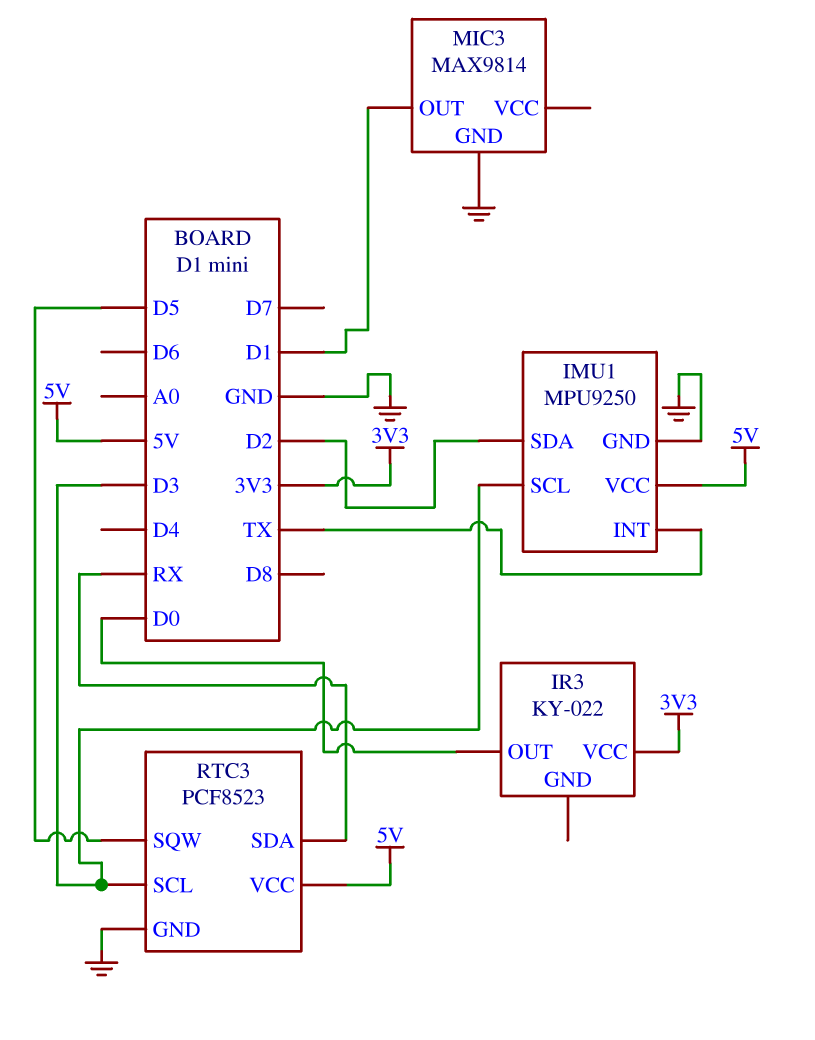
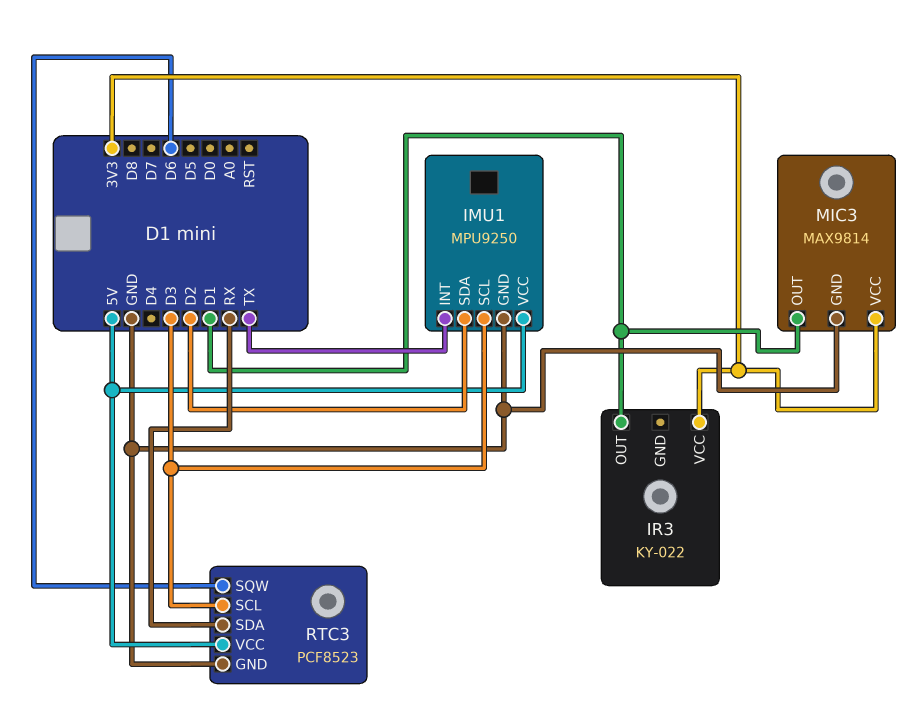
IR3 pin OUT: D0 -> D1
MIC3 pin VCC: none -> 3V3
RTC3 pin SQW: D5 -> D6

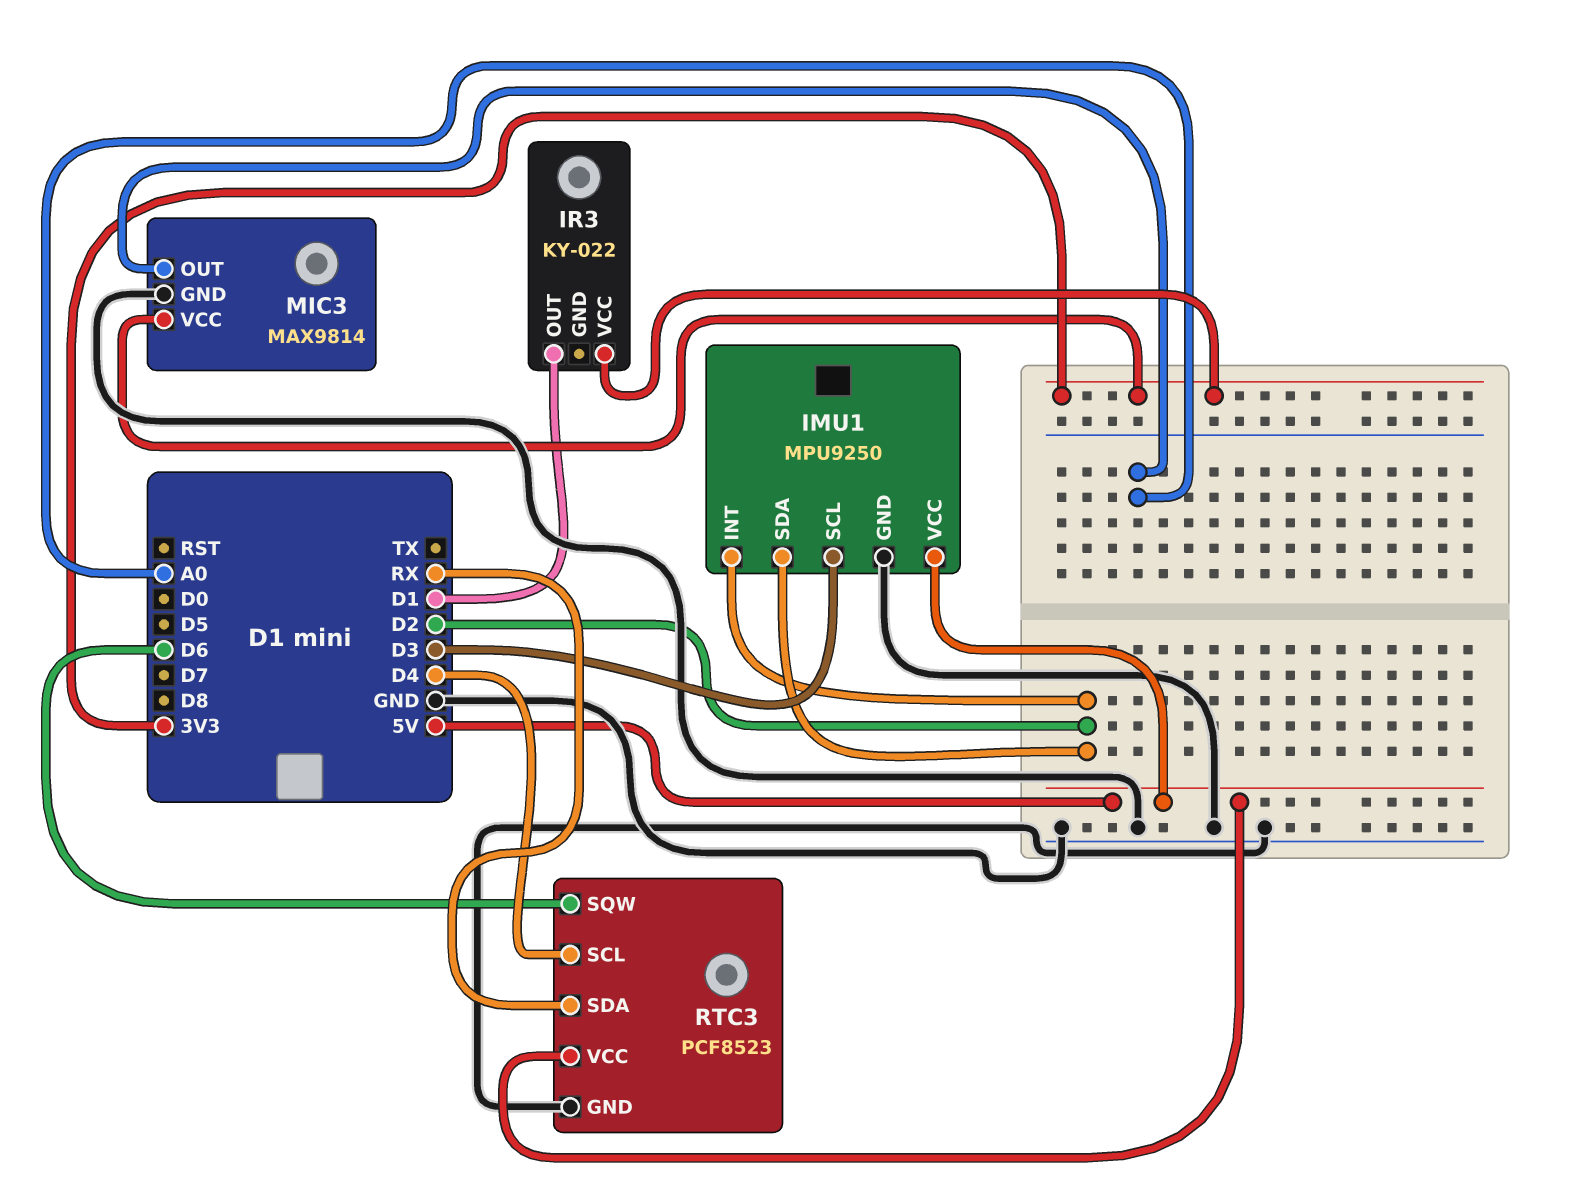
IMU1 pin INT: TX -> D2
MIC3 pin OUT: D1 -> A0
RTC3 pin SCL: D3 -> D4

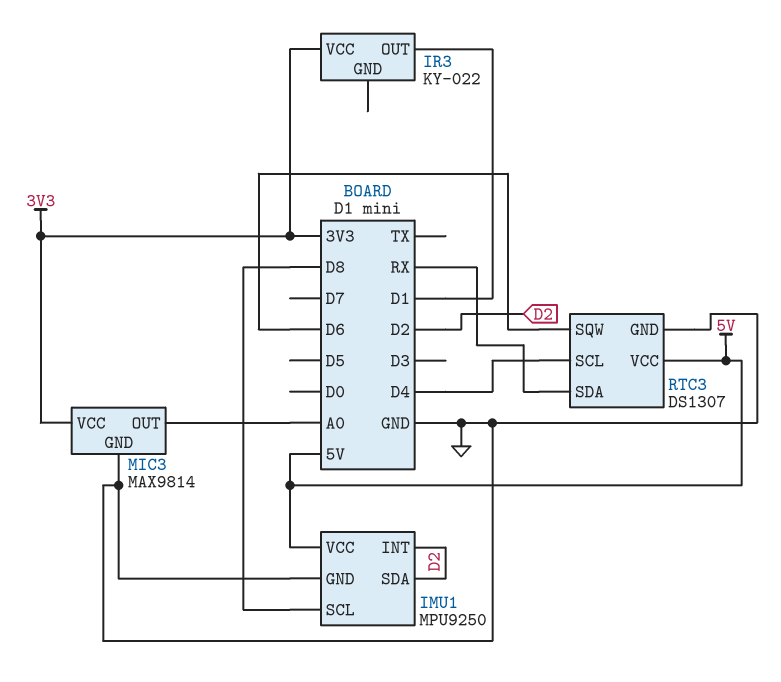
IMU1 pin SCL: D3 -> D8
RTC3: PCF8523 -> DS1307

